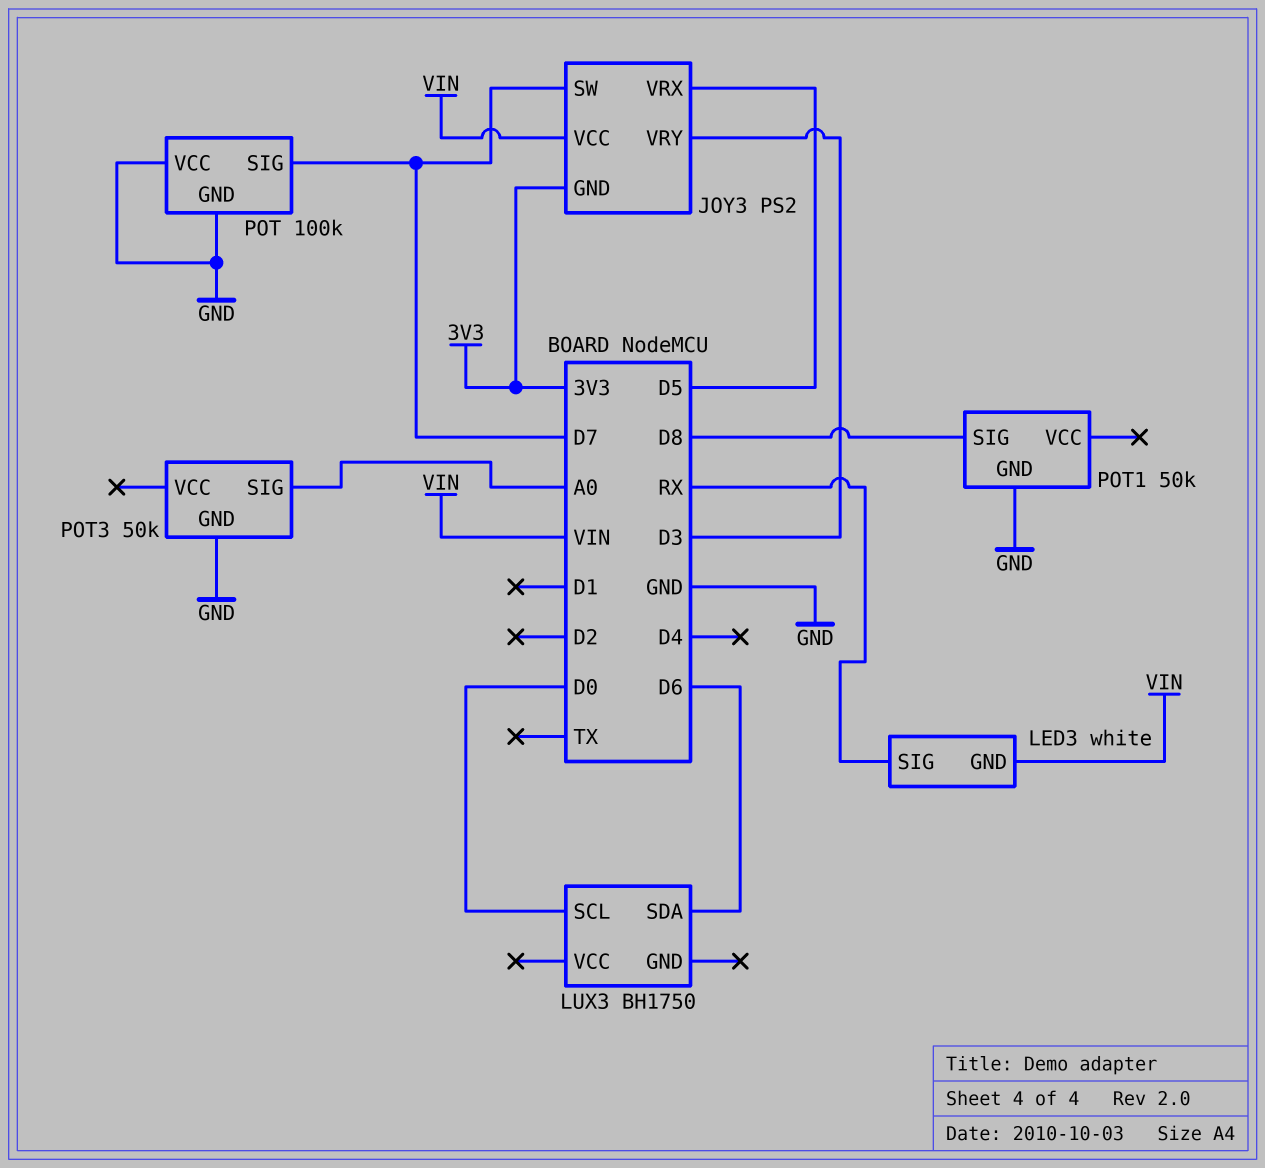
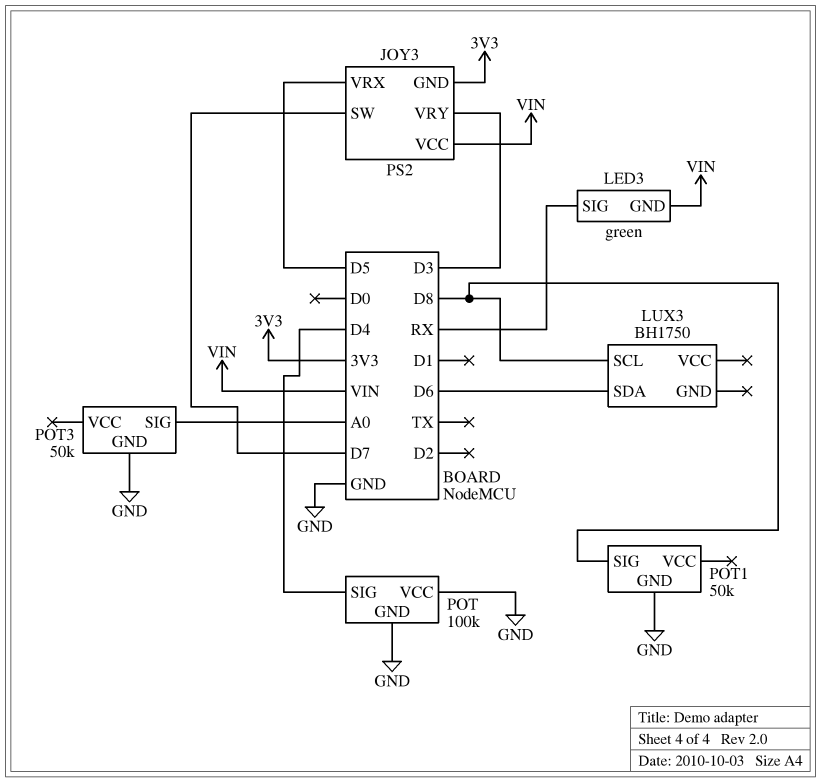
LED3: white -> green
LUX3 pin SCL: D0 -> D8
POT pin SIG: D7 -> D4

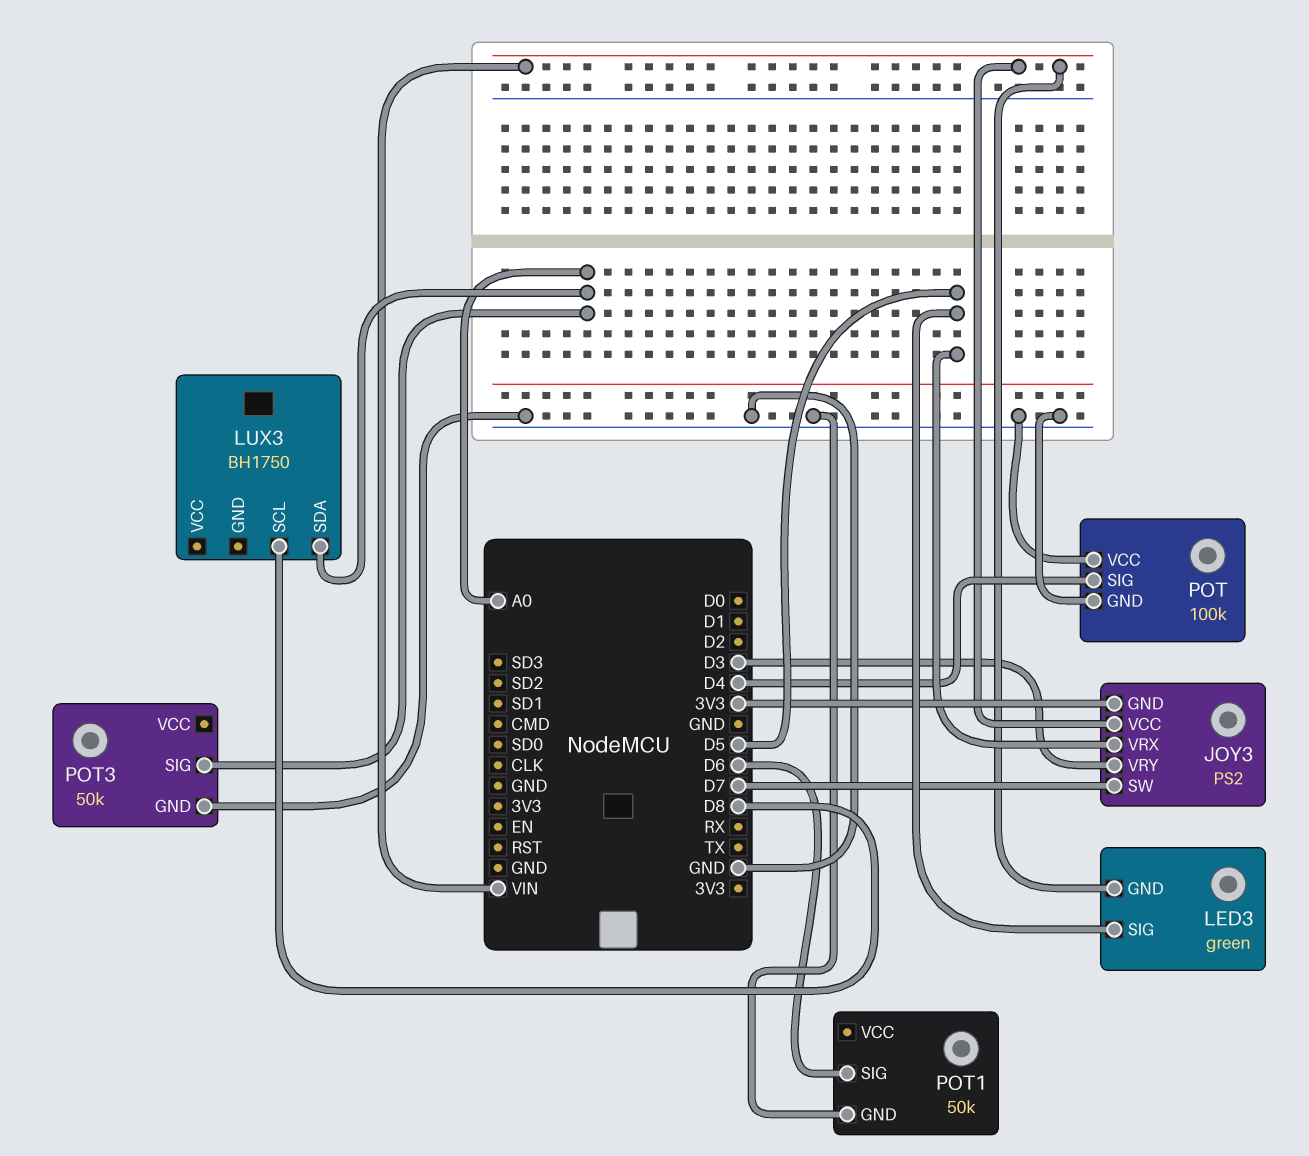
LED3 pin SIG: RX -> D5
LUX3 pin SDA: D6 -> A0
POT1 pin SIG: D8 -> D6

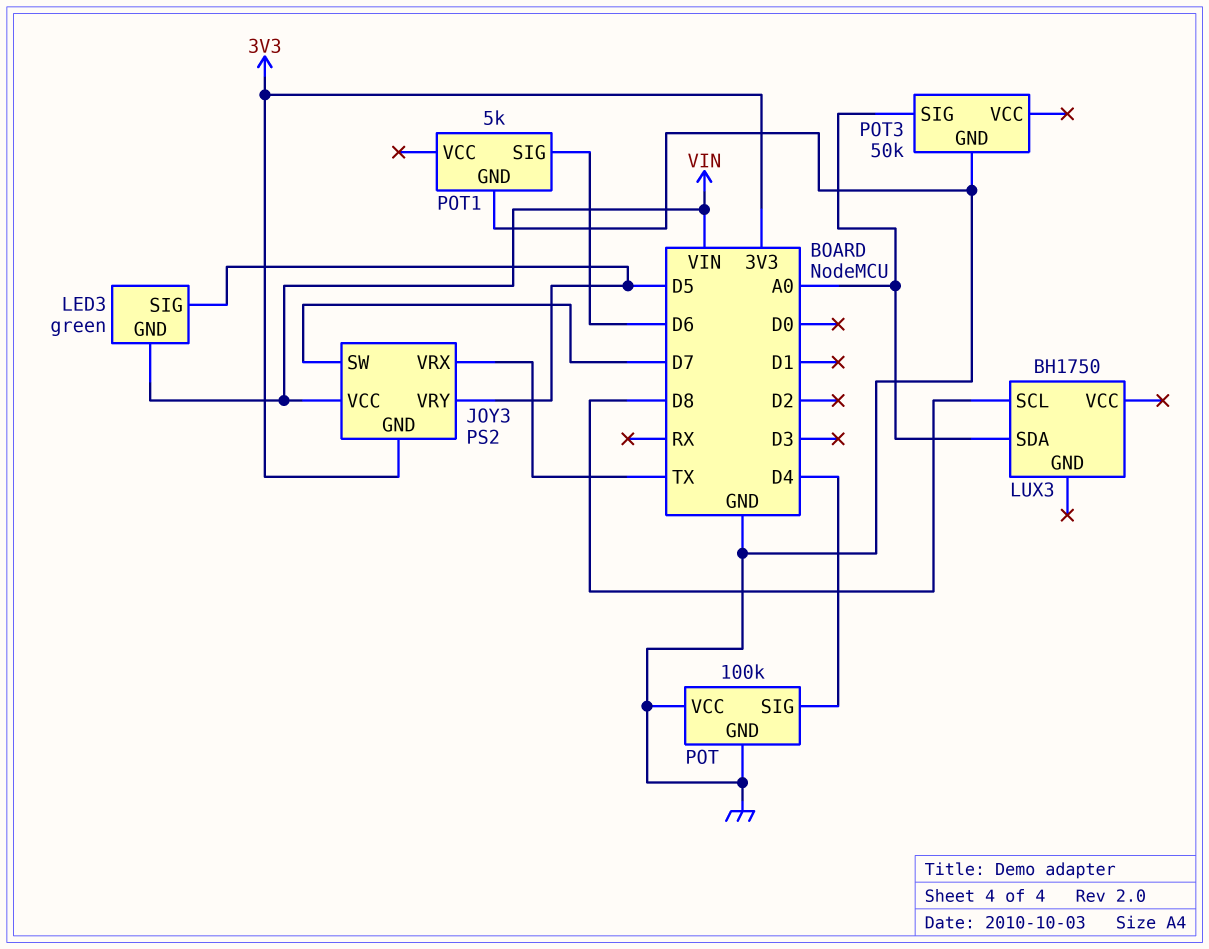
JOY3 pin VRX: D5 -> TX
JOY3 pin VRY: D3 -> D5
POT1: 50k -> 5k

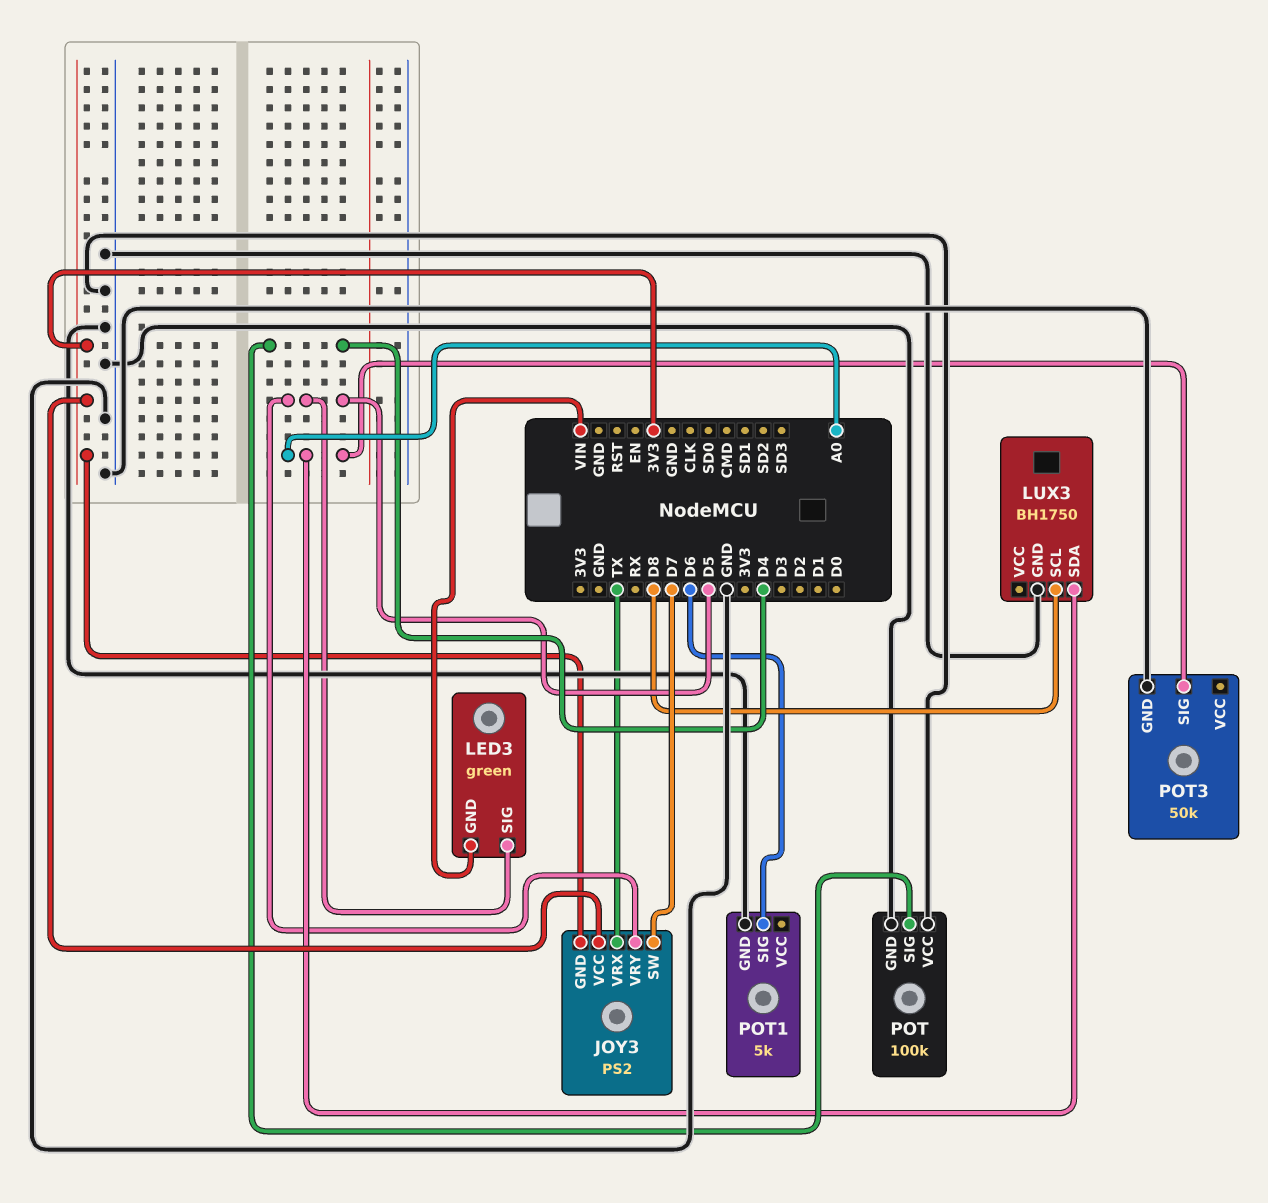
JOY3 pin VCC: VIN -> 3V3
LUX3 pin GND: none -> GND

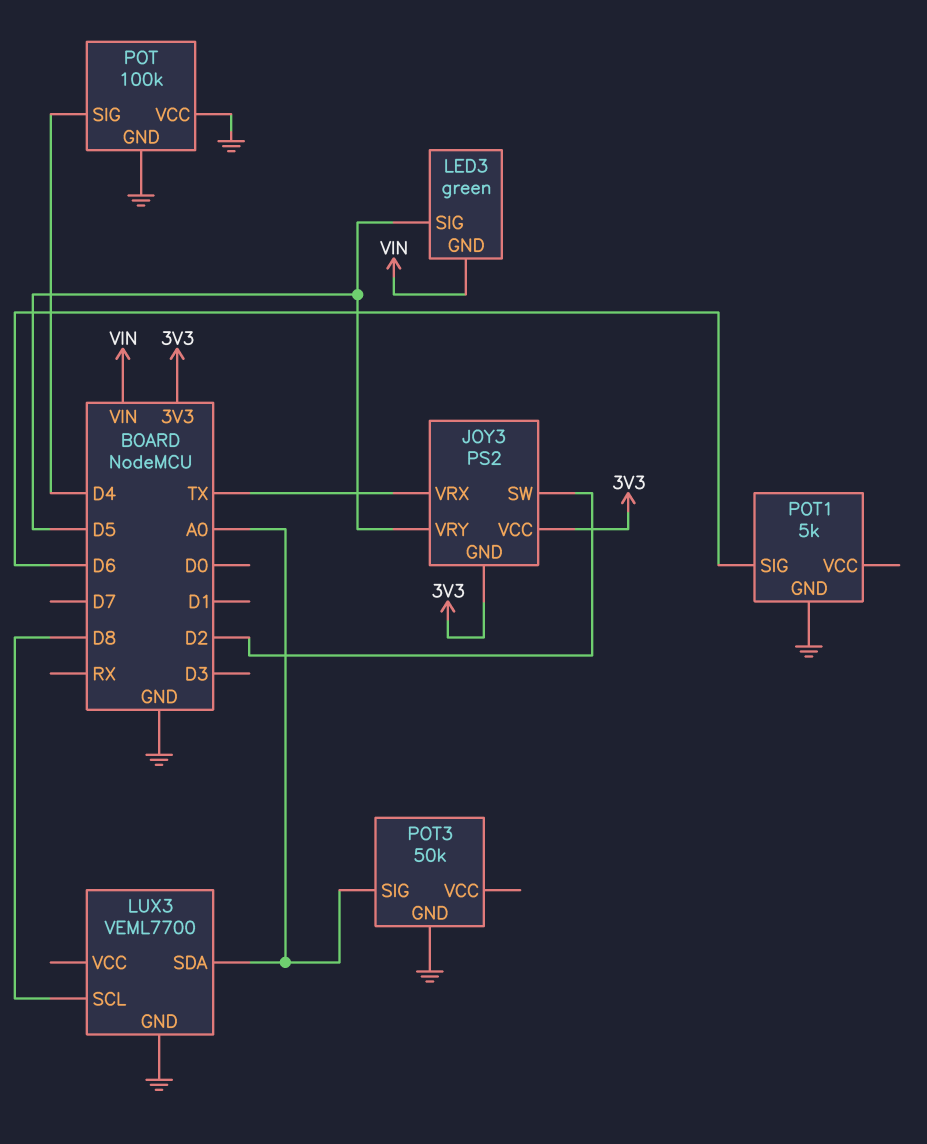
JOY3 pin SW: D7 -> D2
LUX3: BH1750 -> VEML7700

